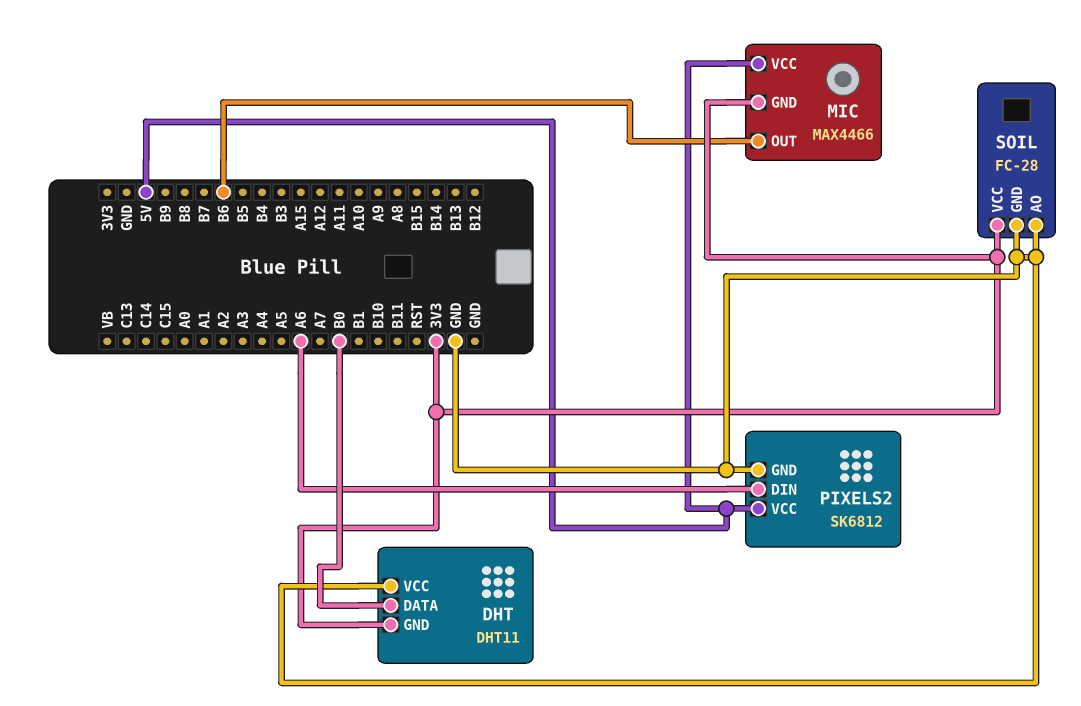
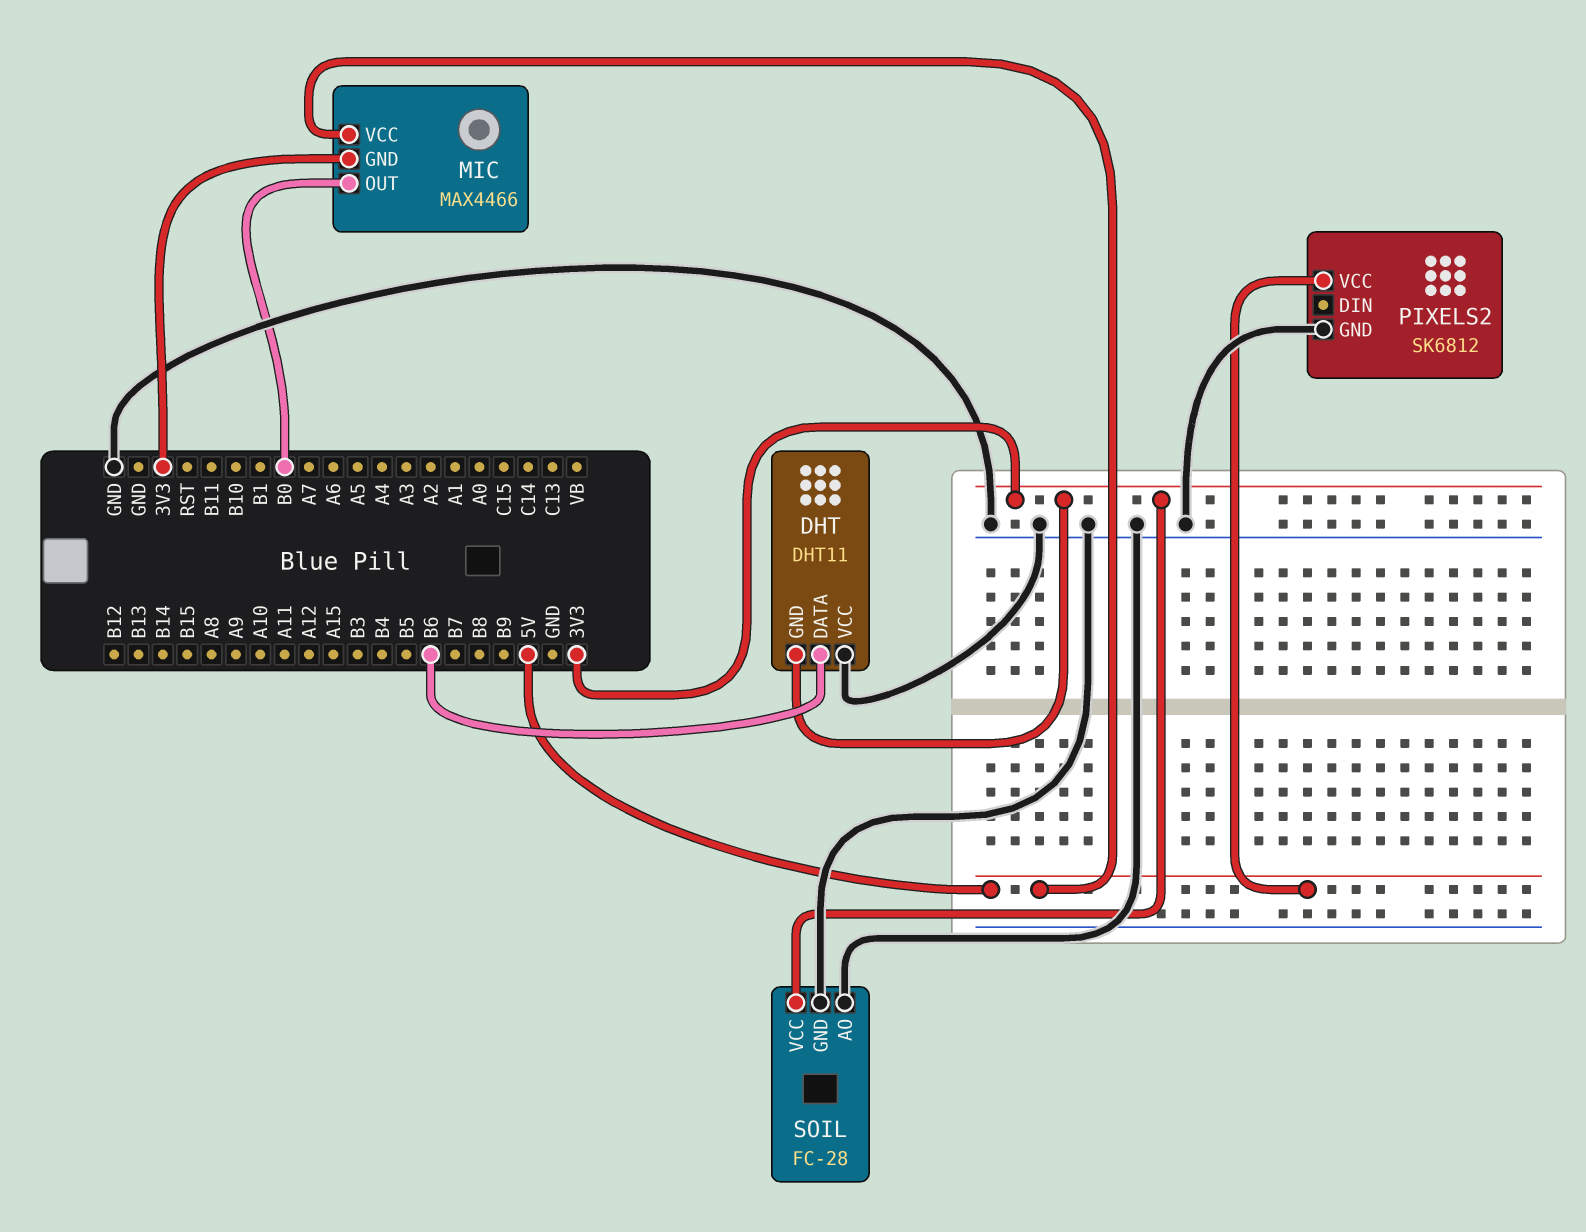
DHT pin DATA: B0 -> B6
MIC pin OUT: B6 -> B0
PIXELS2 pin DIN: A6 -> none

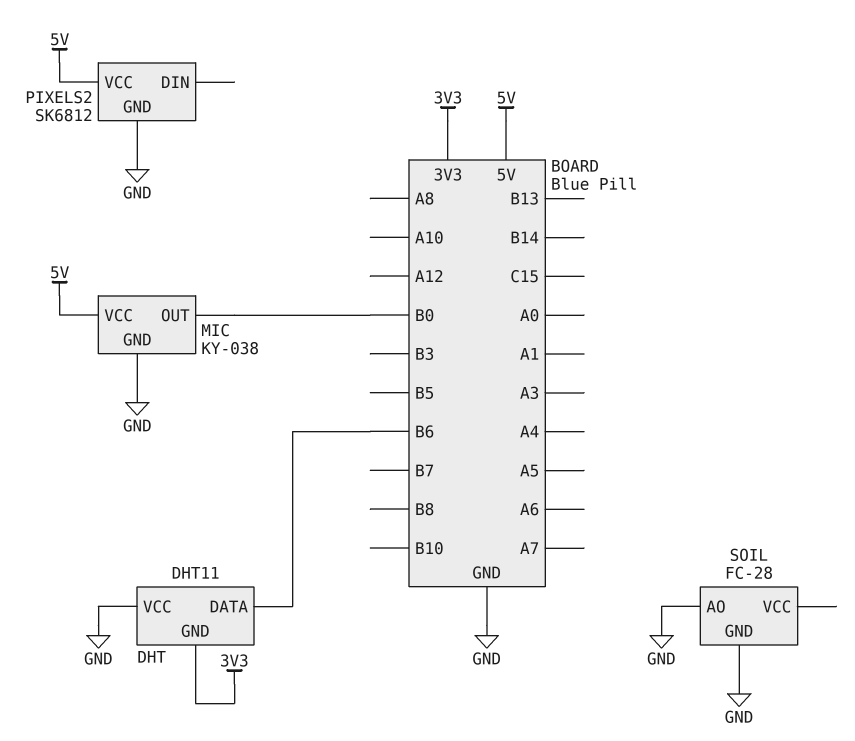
MIC: MAX4466 -> KY-038
MIC pin GND: 3V3 -> GND
SOIL pin VCC: 3V3 -> none

